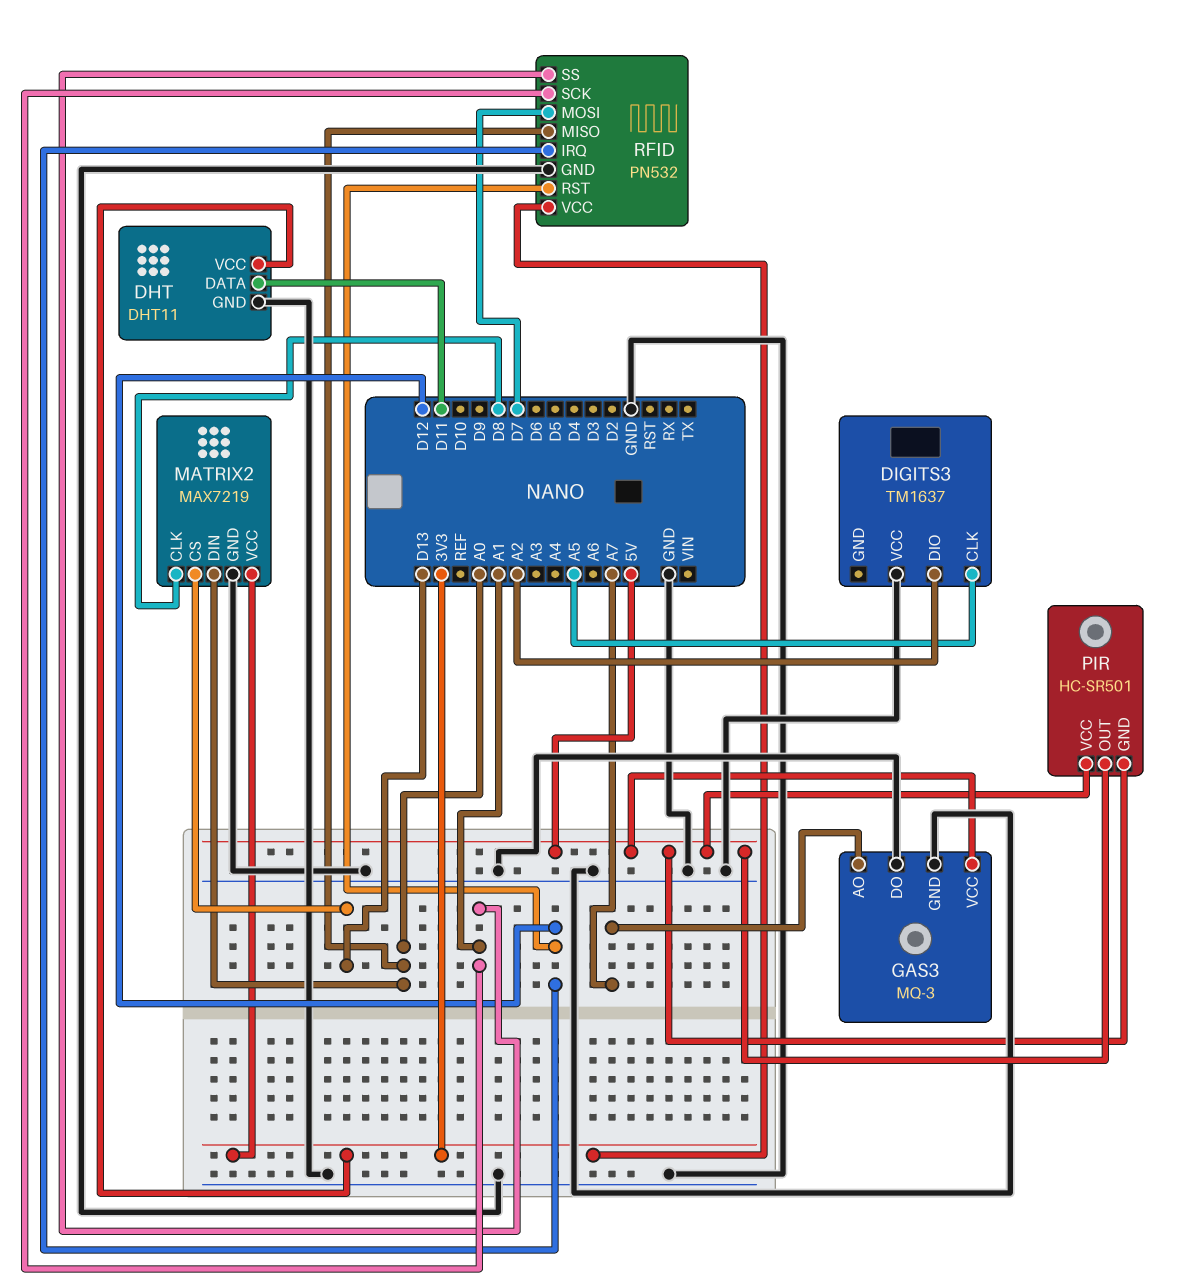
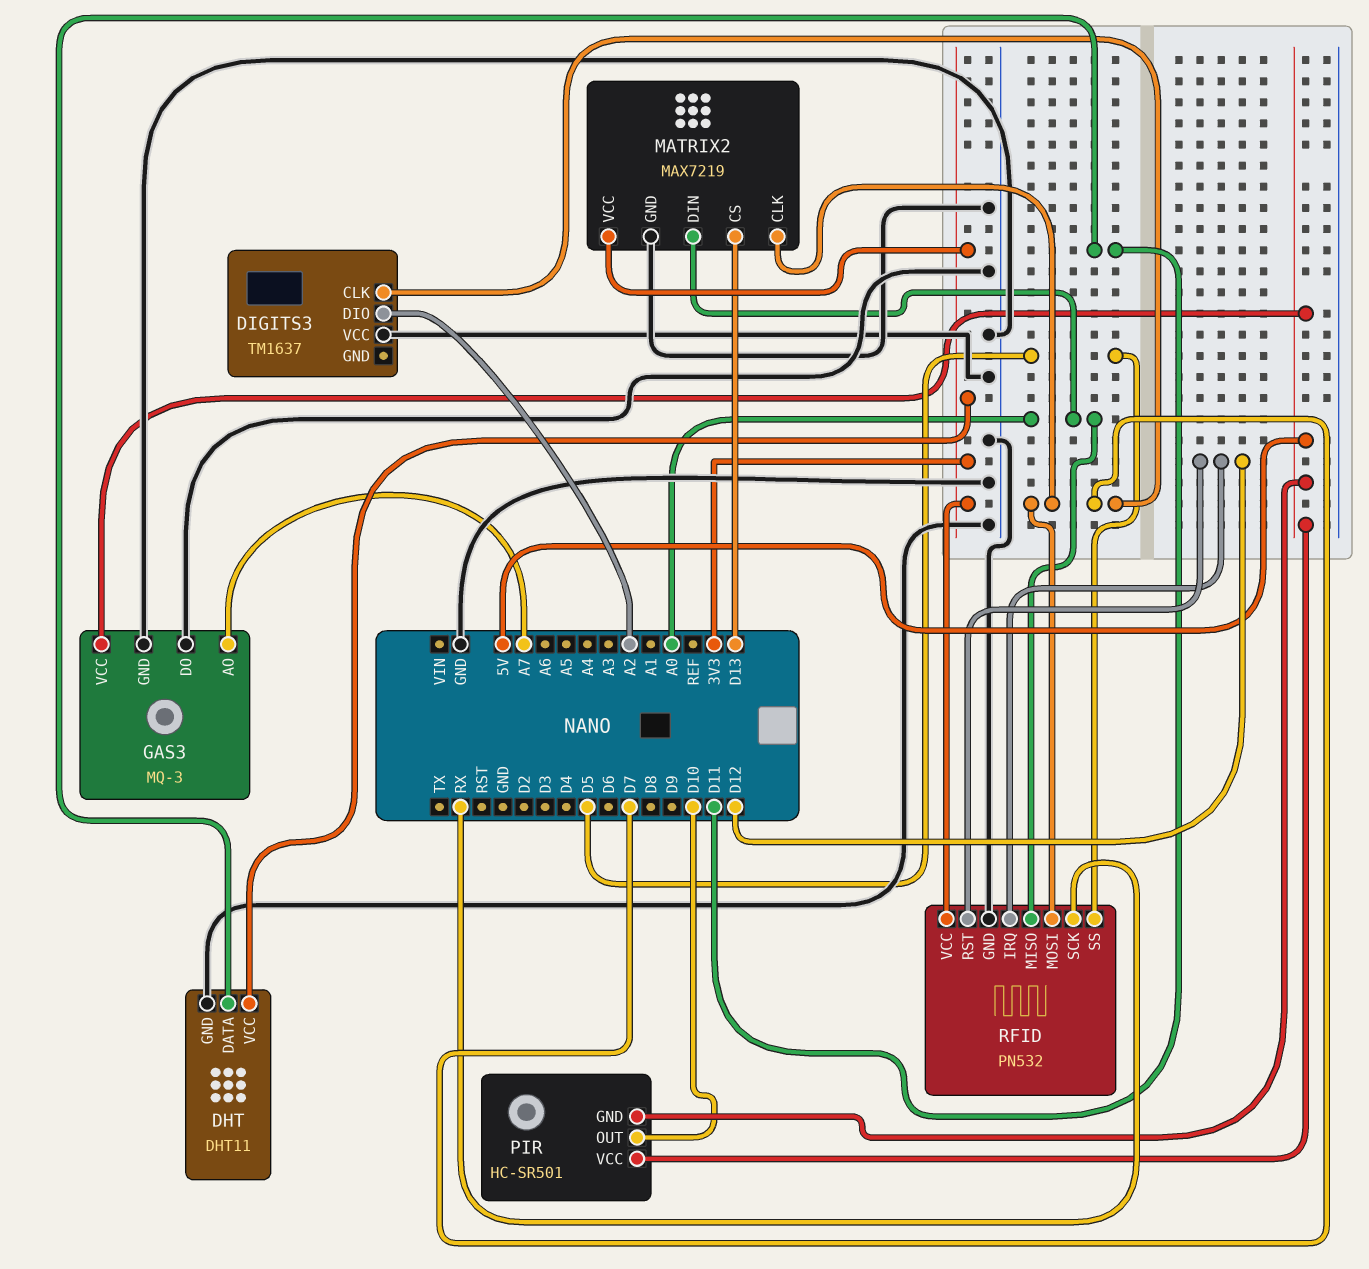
DIGITS3 pin CLK: A5 -> D7
MATRIX2 pin CLK: D8 -> D7
PIR pin OUT: 5V -> D10
RFID pin SCK: A1 -> RX
RFID pin SS: A1 -> D5

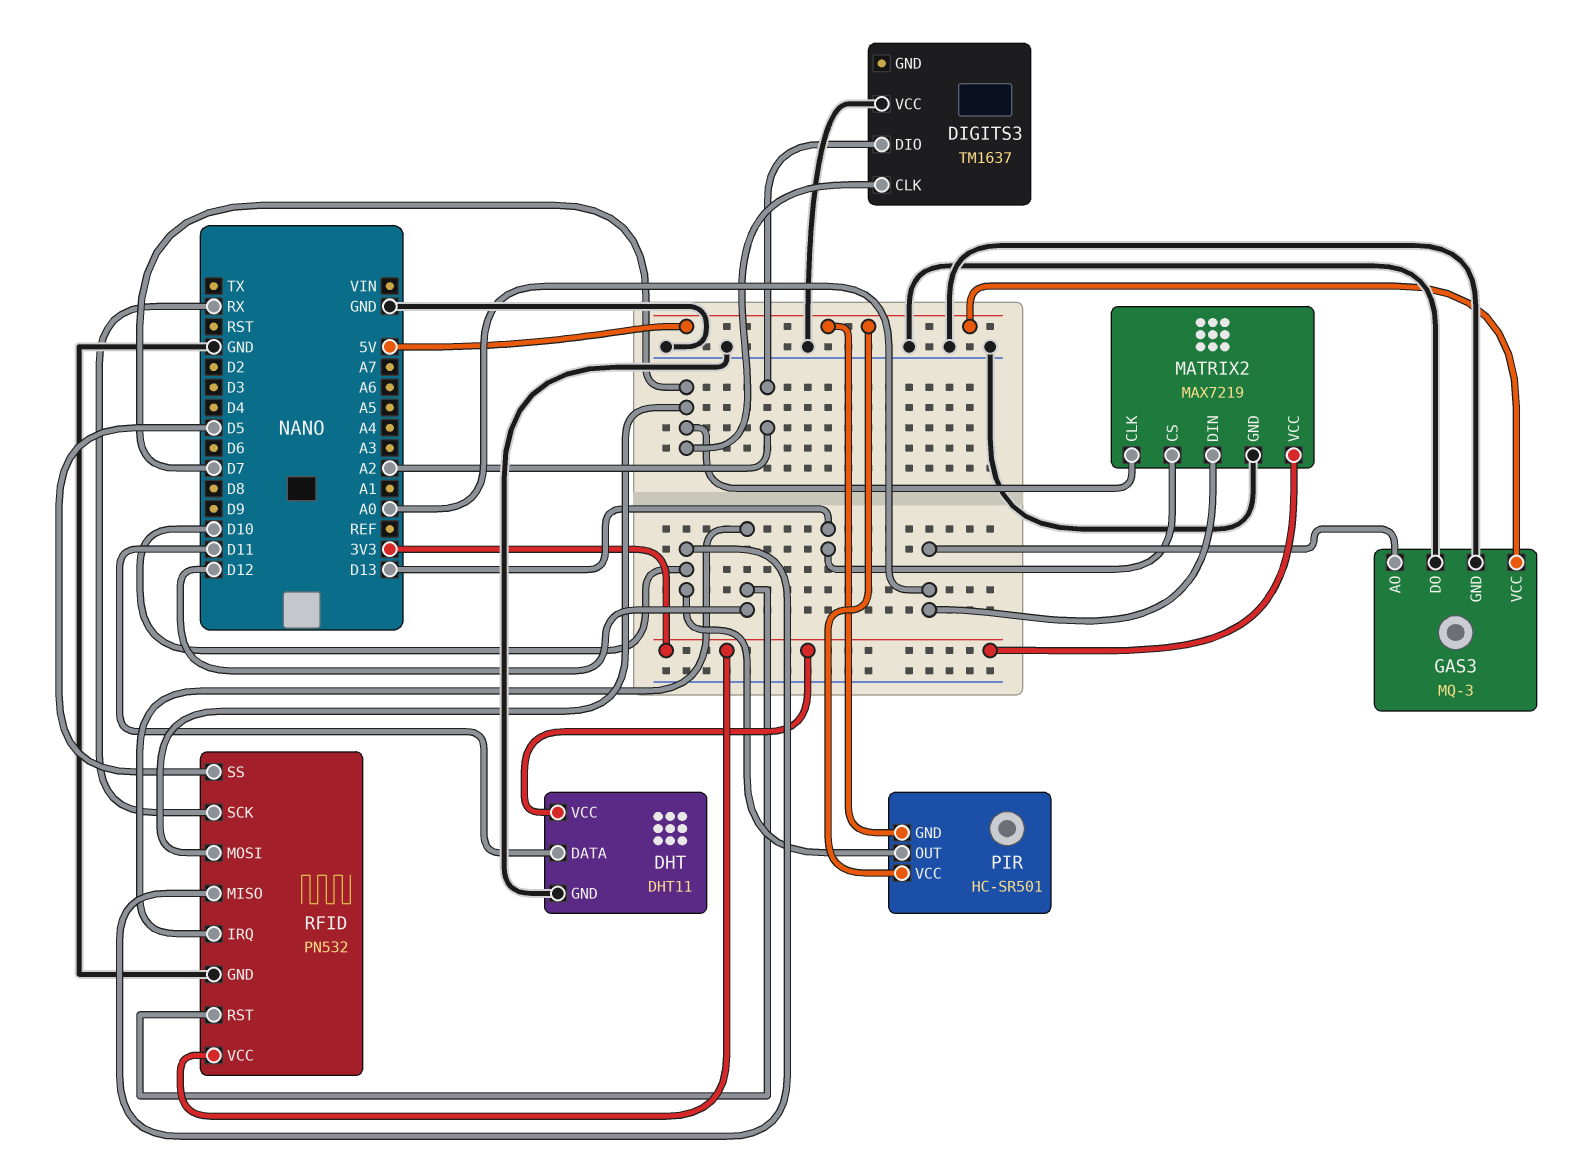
GAS3 pin AO: A7 -> A0
RFID pin MISO: A0 -> D10

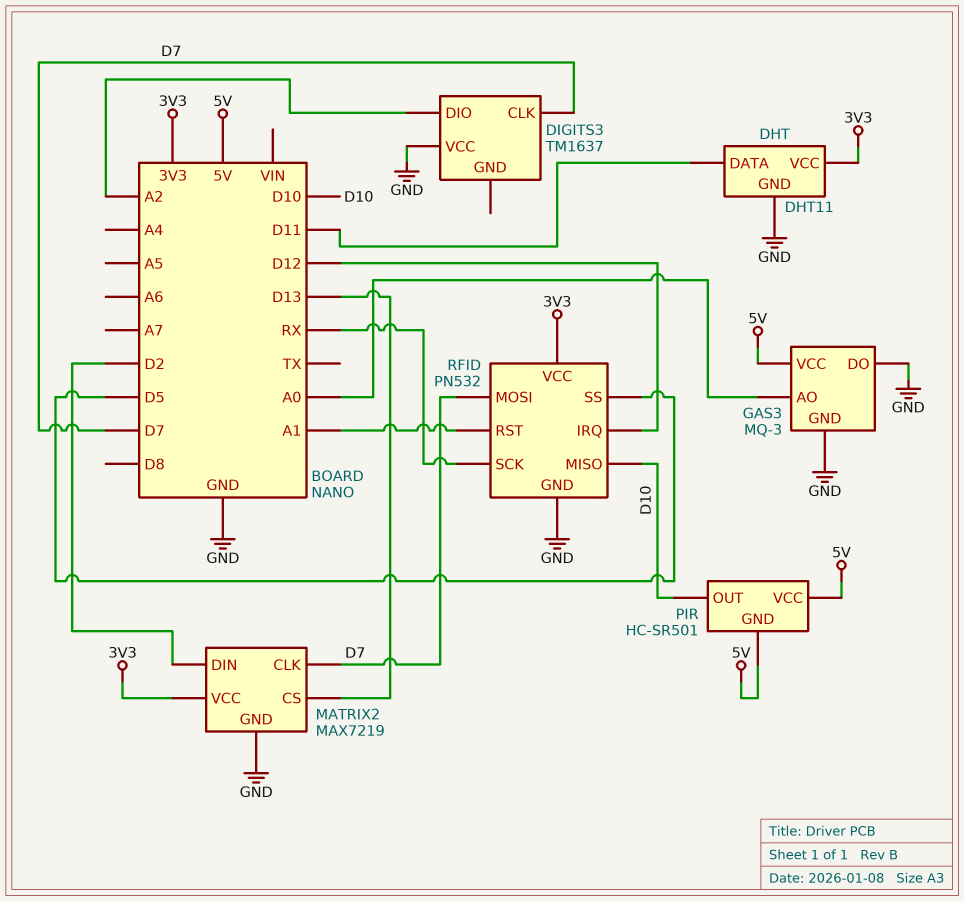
MATRIX2 pin DIN: A0 -> D2
RFID pin RST: D12 -> A1

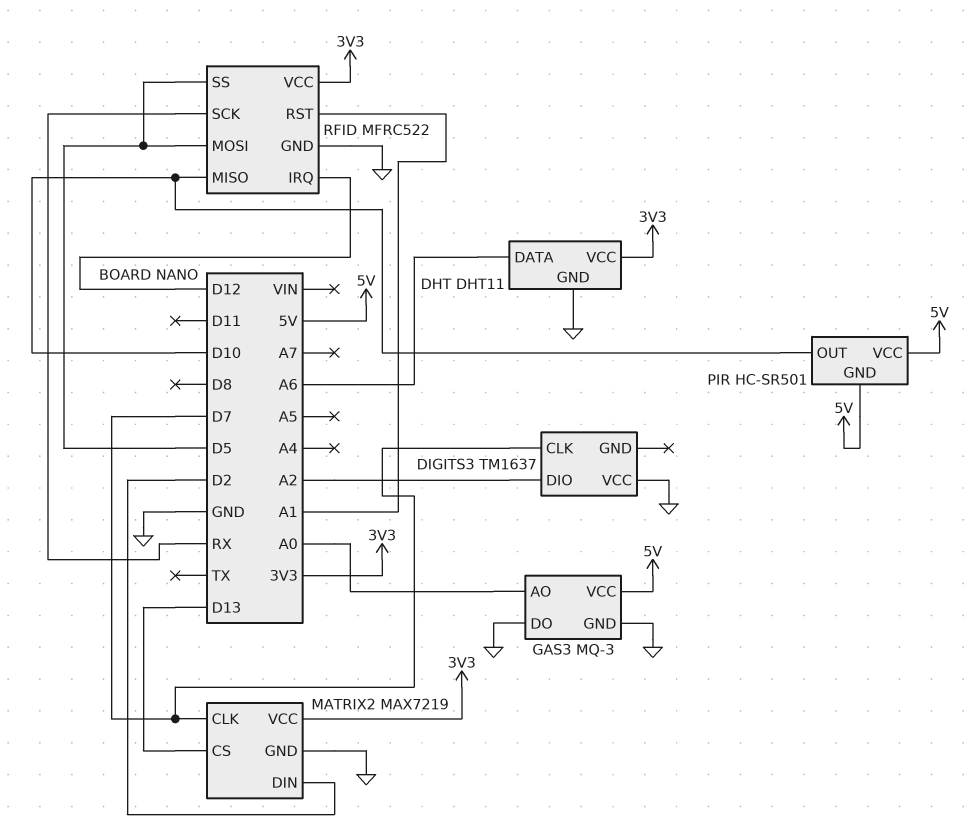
DHT pin DATA: D11 -> A6
RFID: PN532 -> MFRC522
RFID pin MOSI: D7 -> D5

